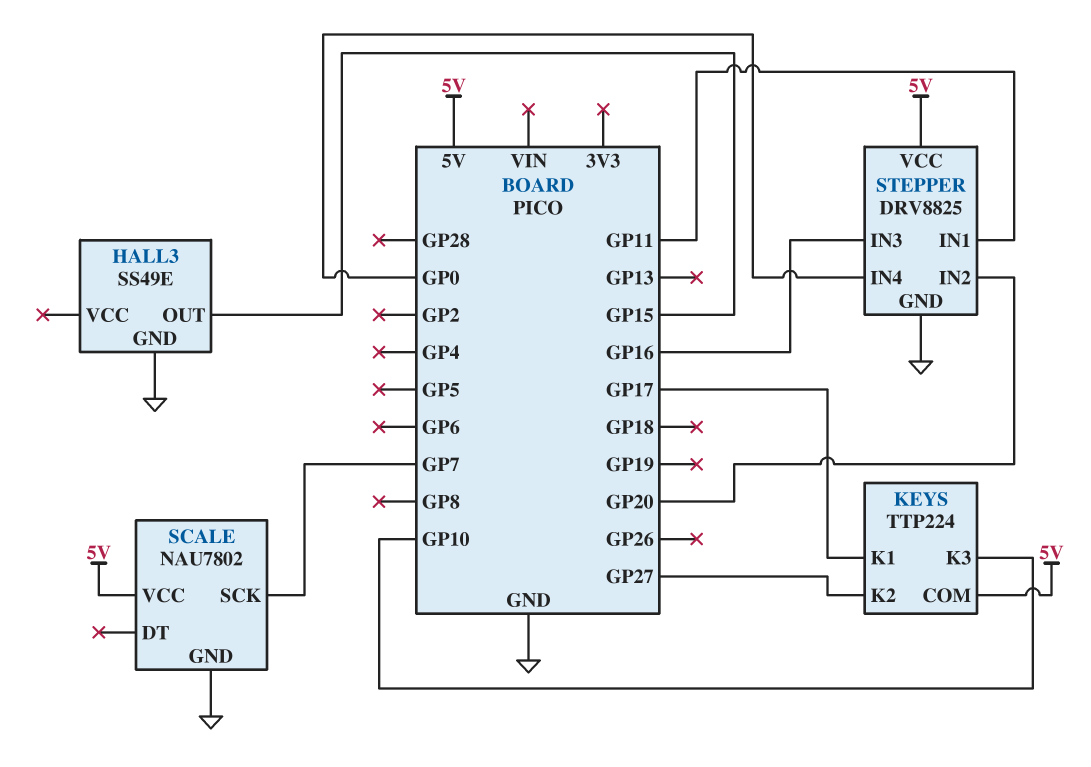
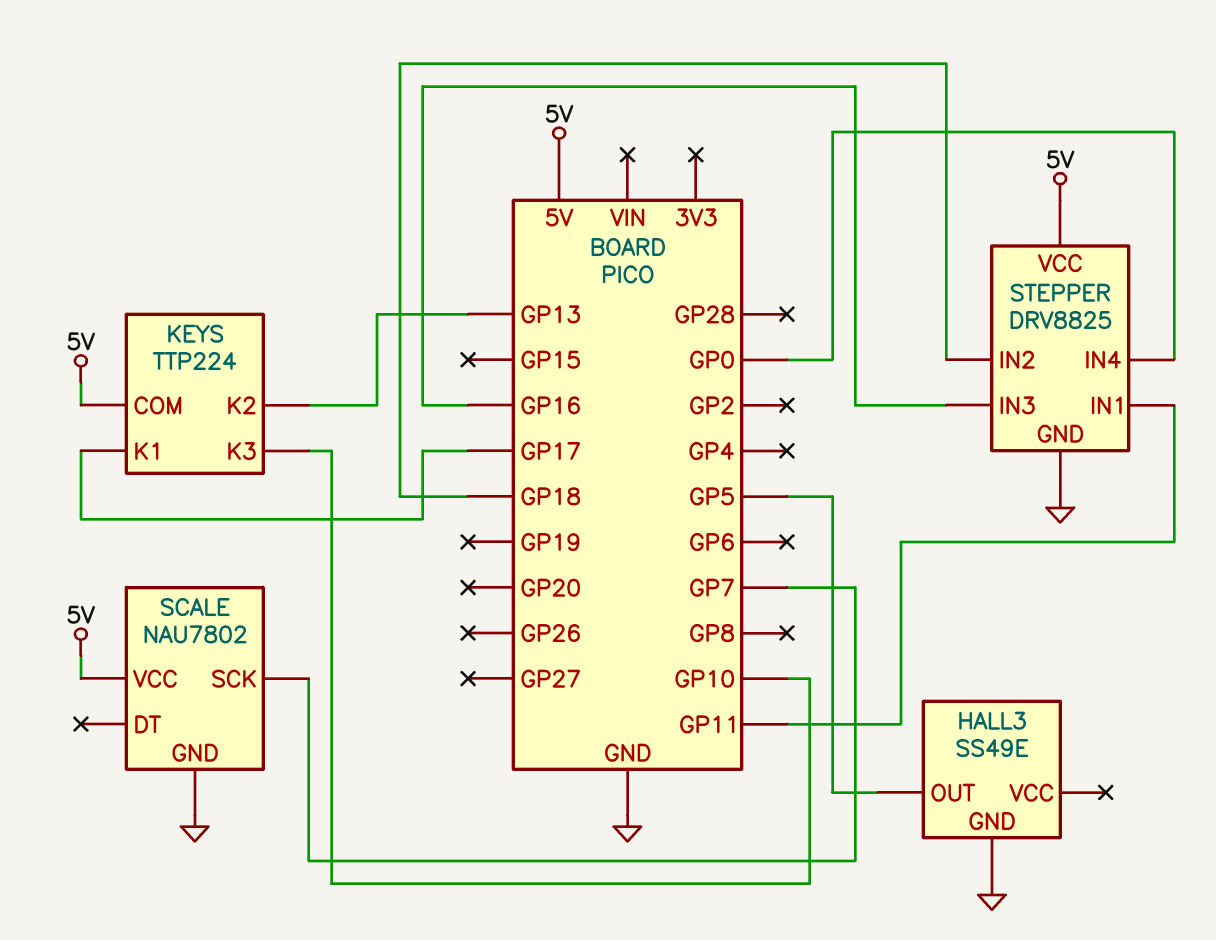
HALL3 pin OUT: GP15 -> GP5
KEYS pin K2: GP27 -> GP13
STEPPER pin IN2: GP20 -> GP18

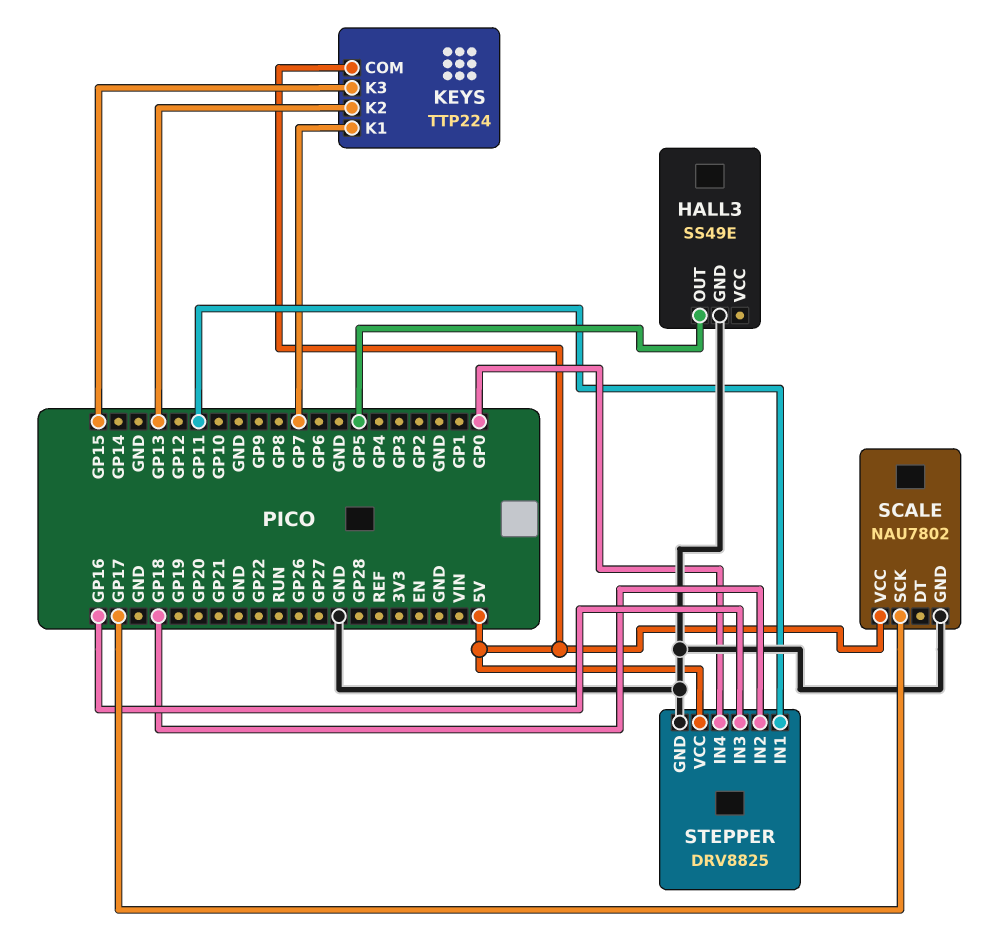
KEYS pin K1: GP17 -> GP7
KEYS pin K3: GP10 -> GP15
SCALE pin SCK: GP7 -> GP17

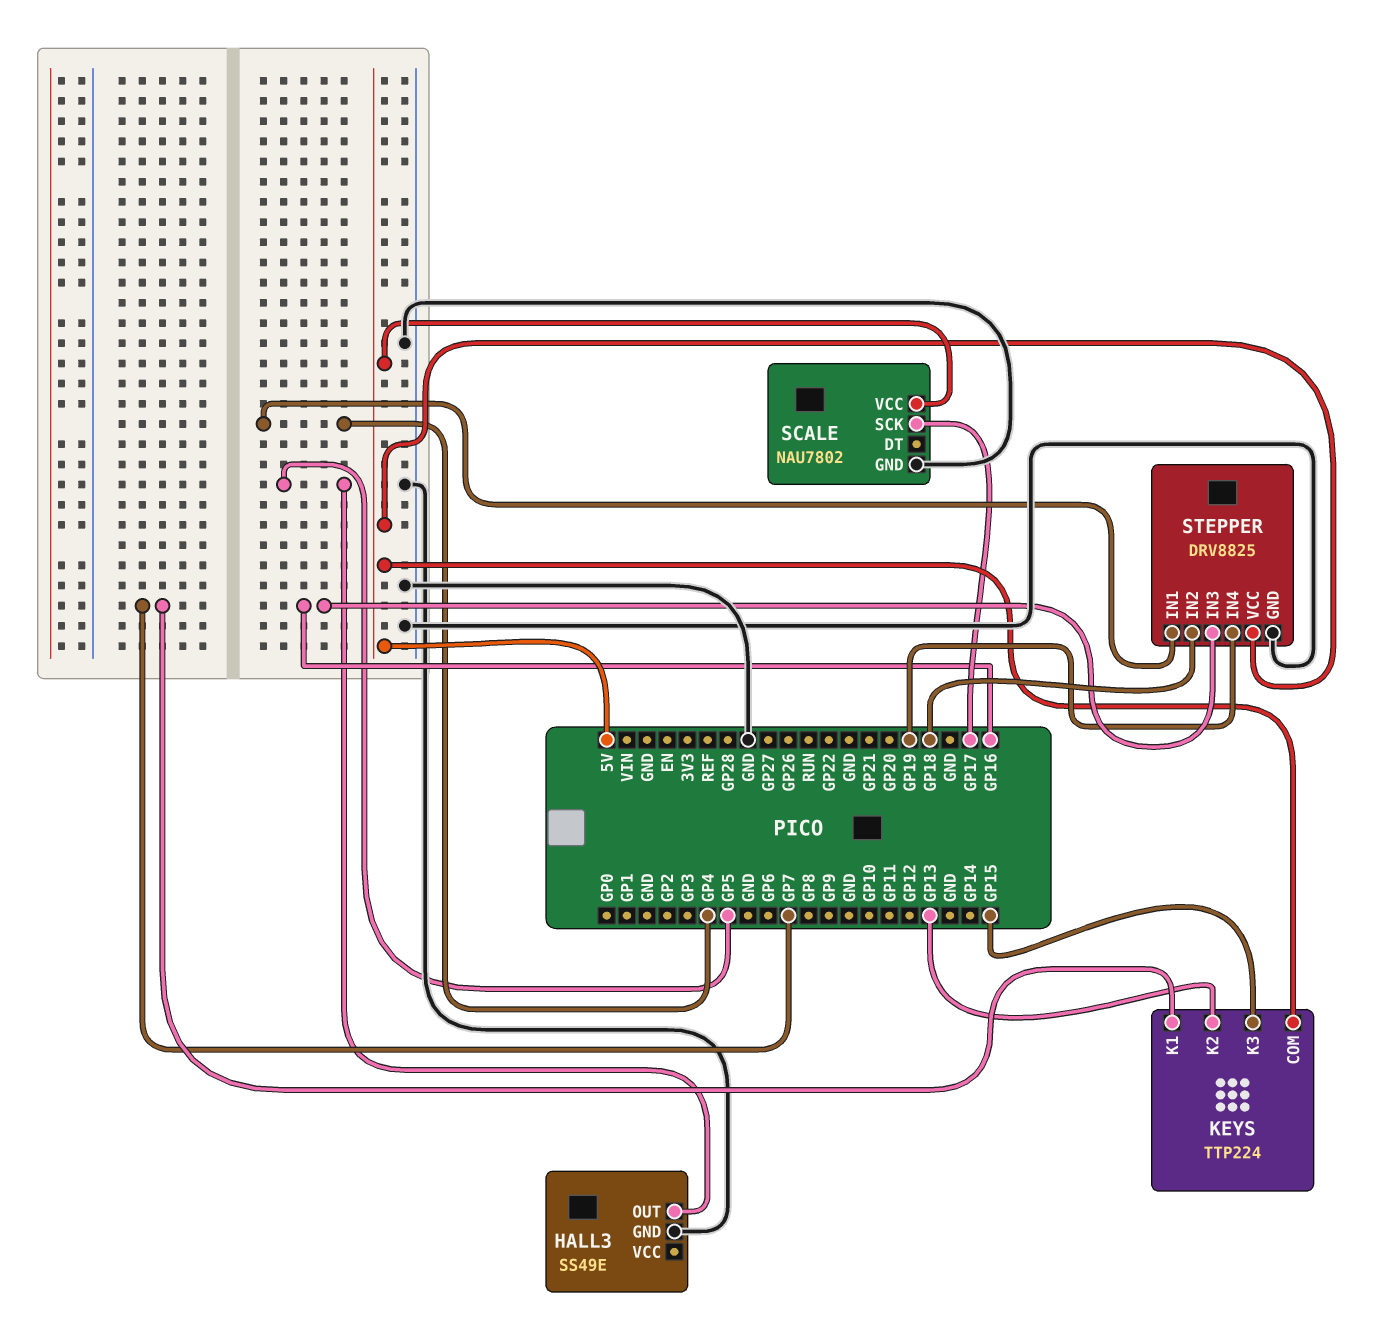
STEPPER pin IN1: GP11 -> GP4
STEPPER pin IN4: GP0 -> GP19

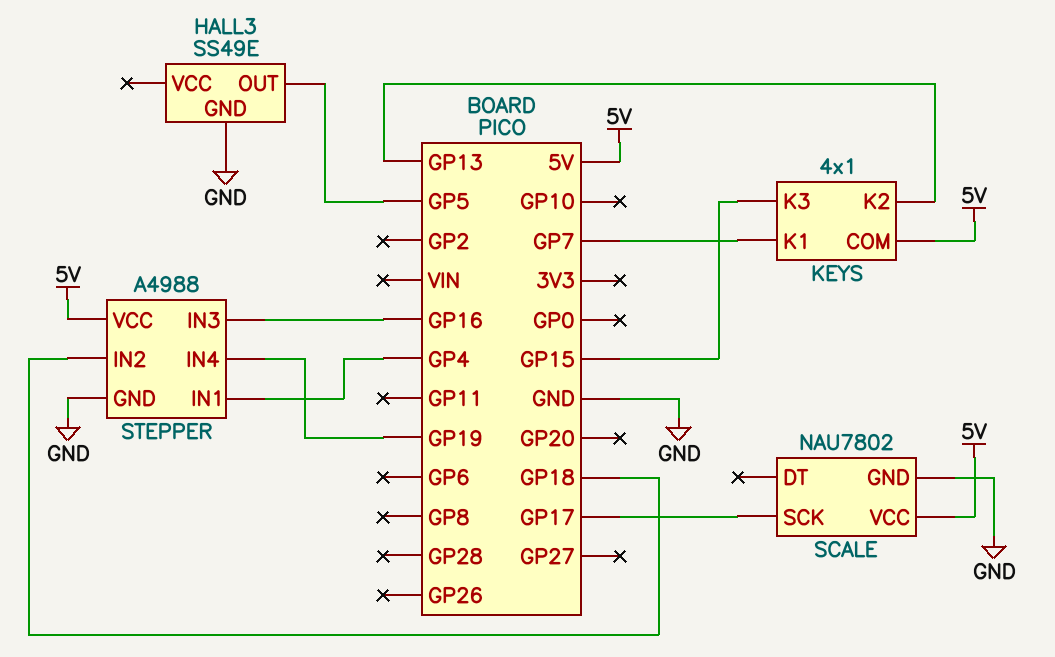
KEYS: TTP224 -> 4x1
STEPPER: DRV8825 -> A4988

